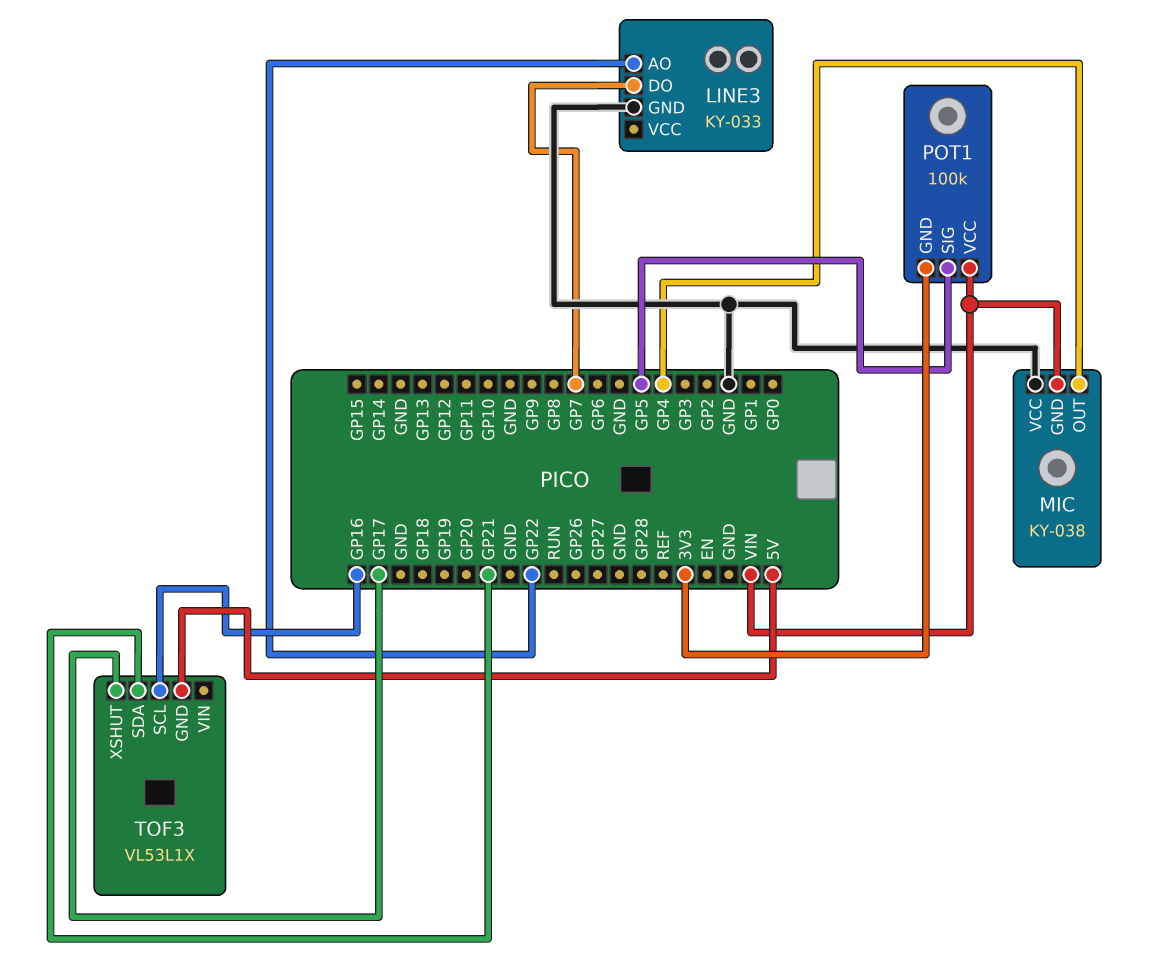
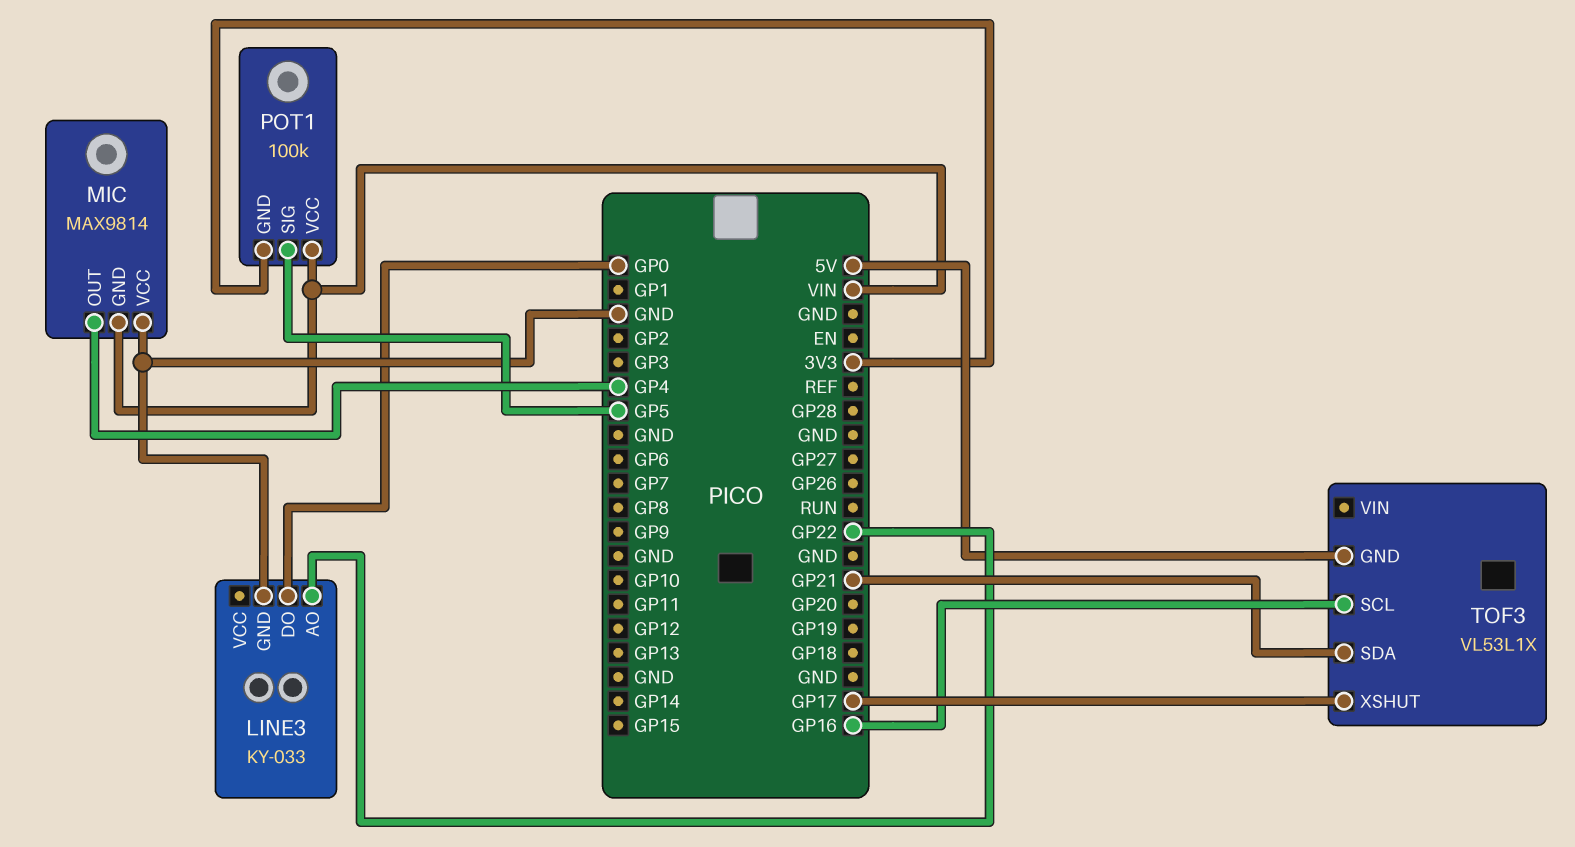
LINE3 pin DO: GP7 -> GP0
MIC: KY-038 -> MAX9814

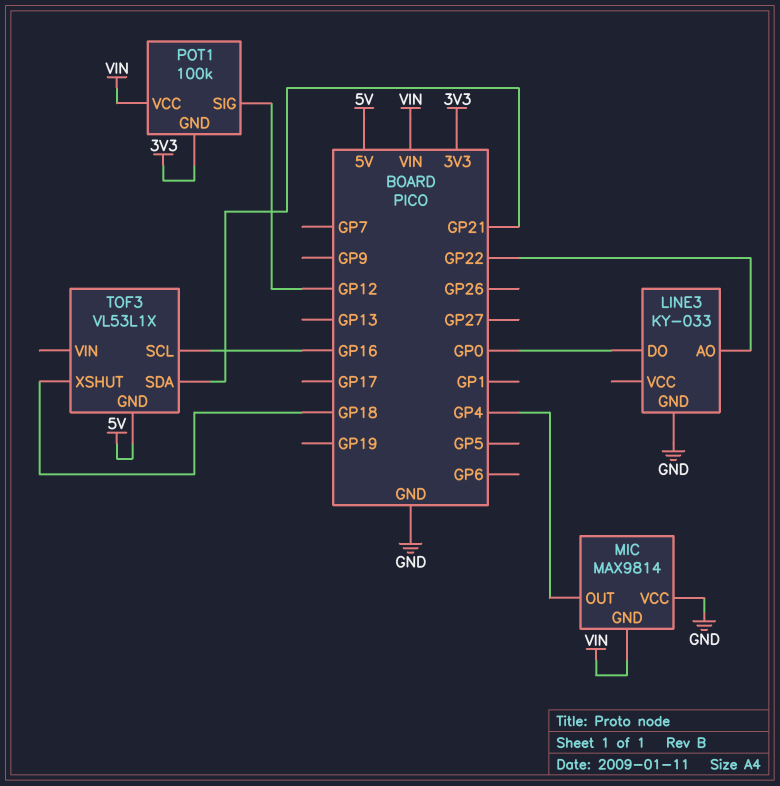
POT1 pin SIG: GP5 -> GP12
TOF3 pin XSHUT: GP17 -> GP18

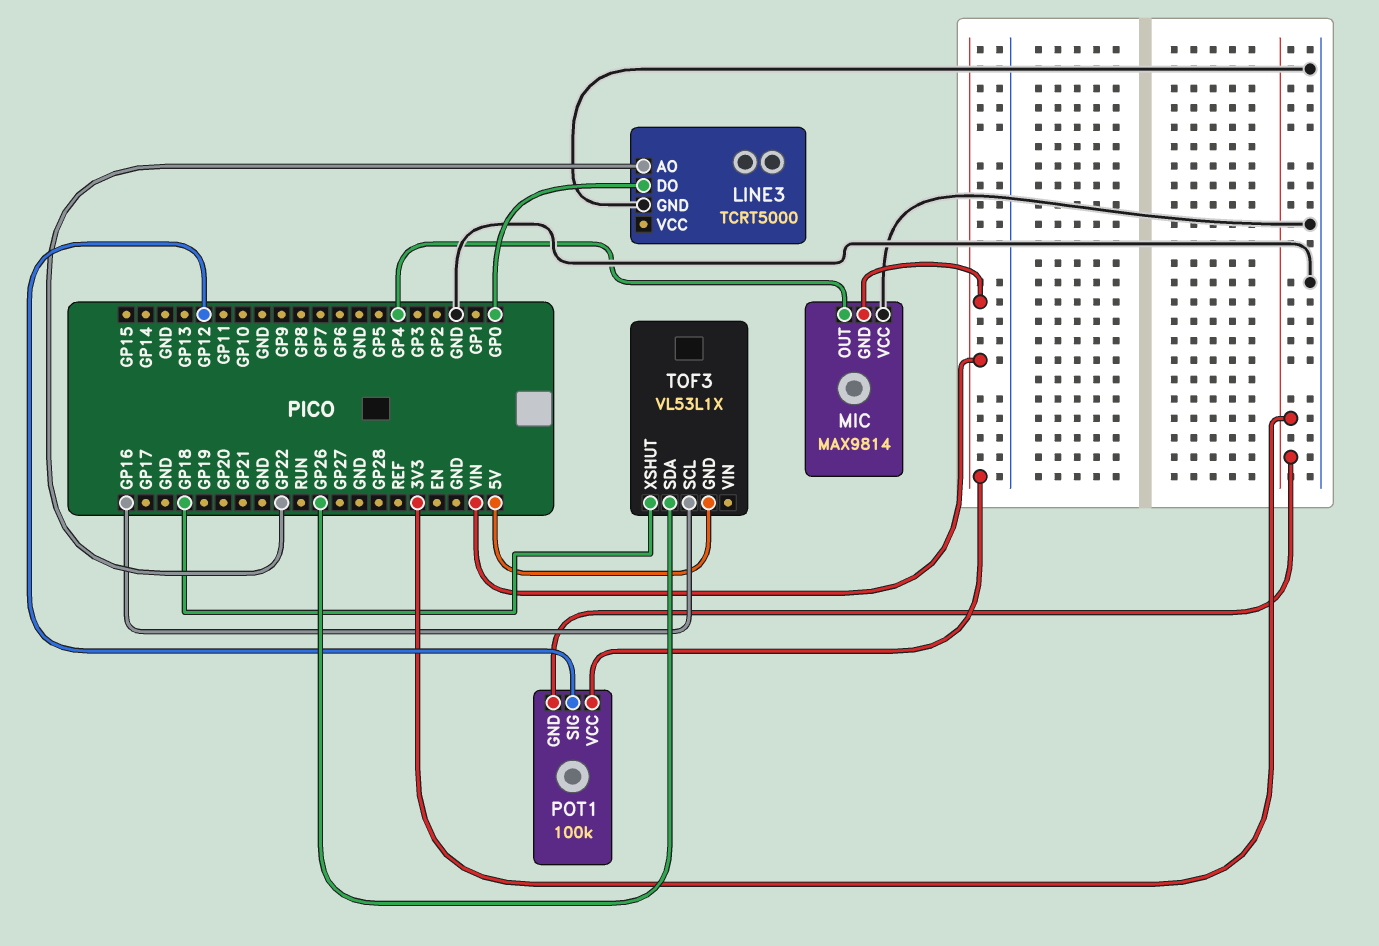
LINE3: KY-033 -> TCRT5000
TOF3 pin SDA: GP21 -> GP26

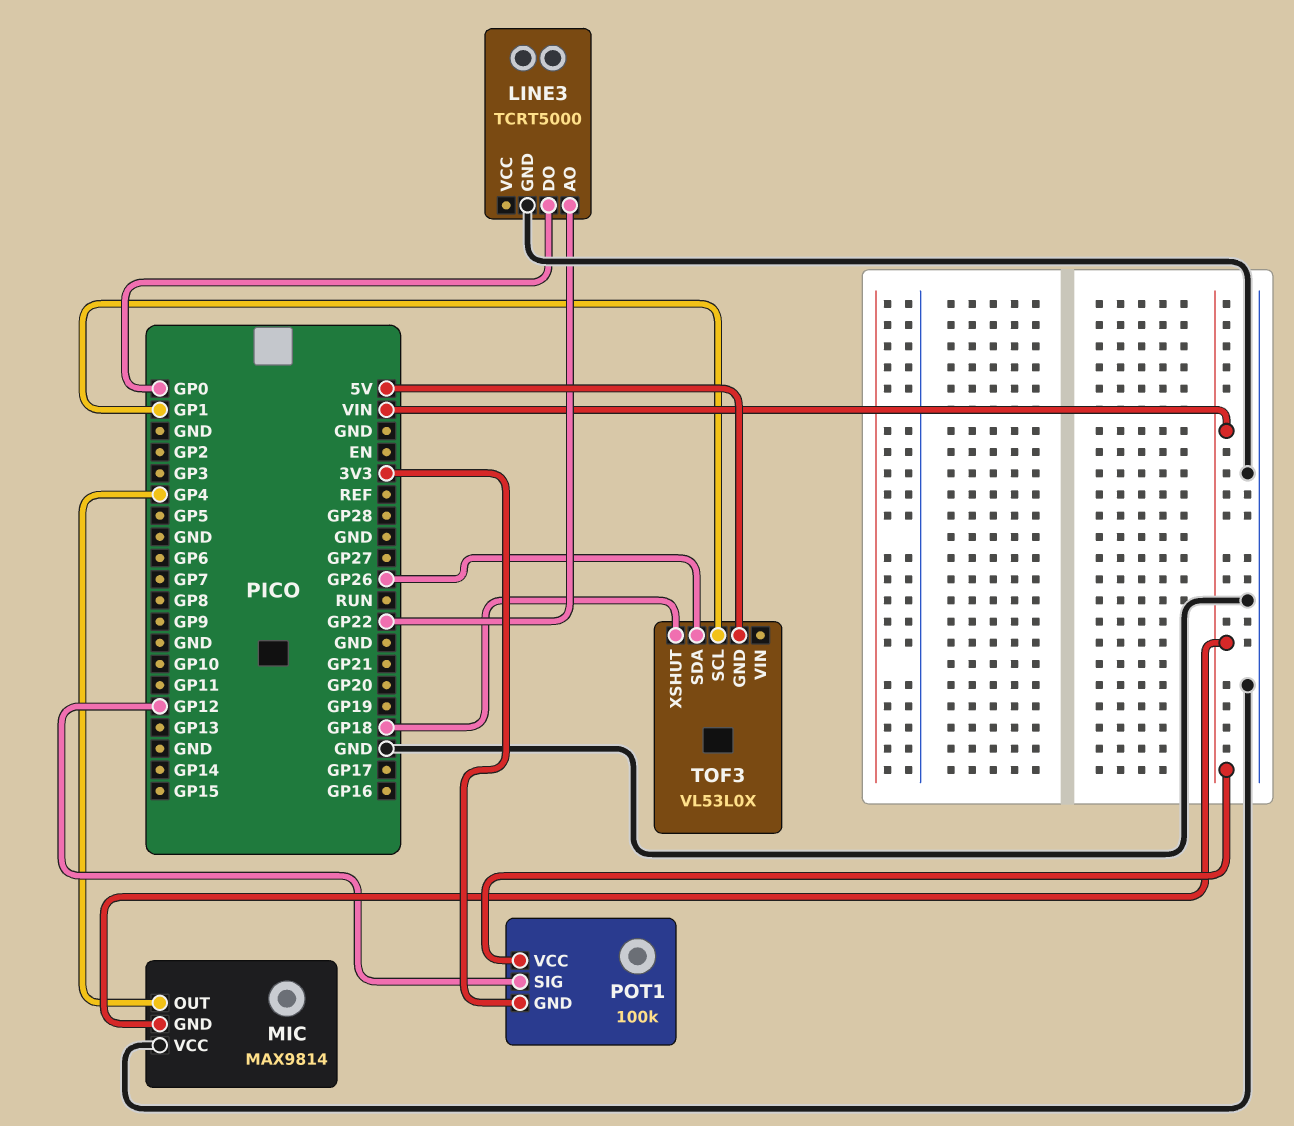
TOF3: VL53L1X -> VL53L0X
TOF3 pin SCL: GP16 -> GP1

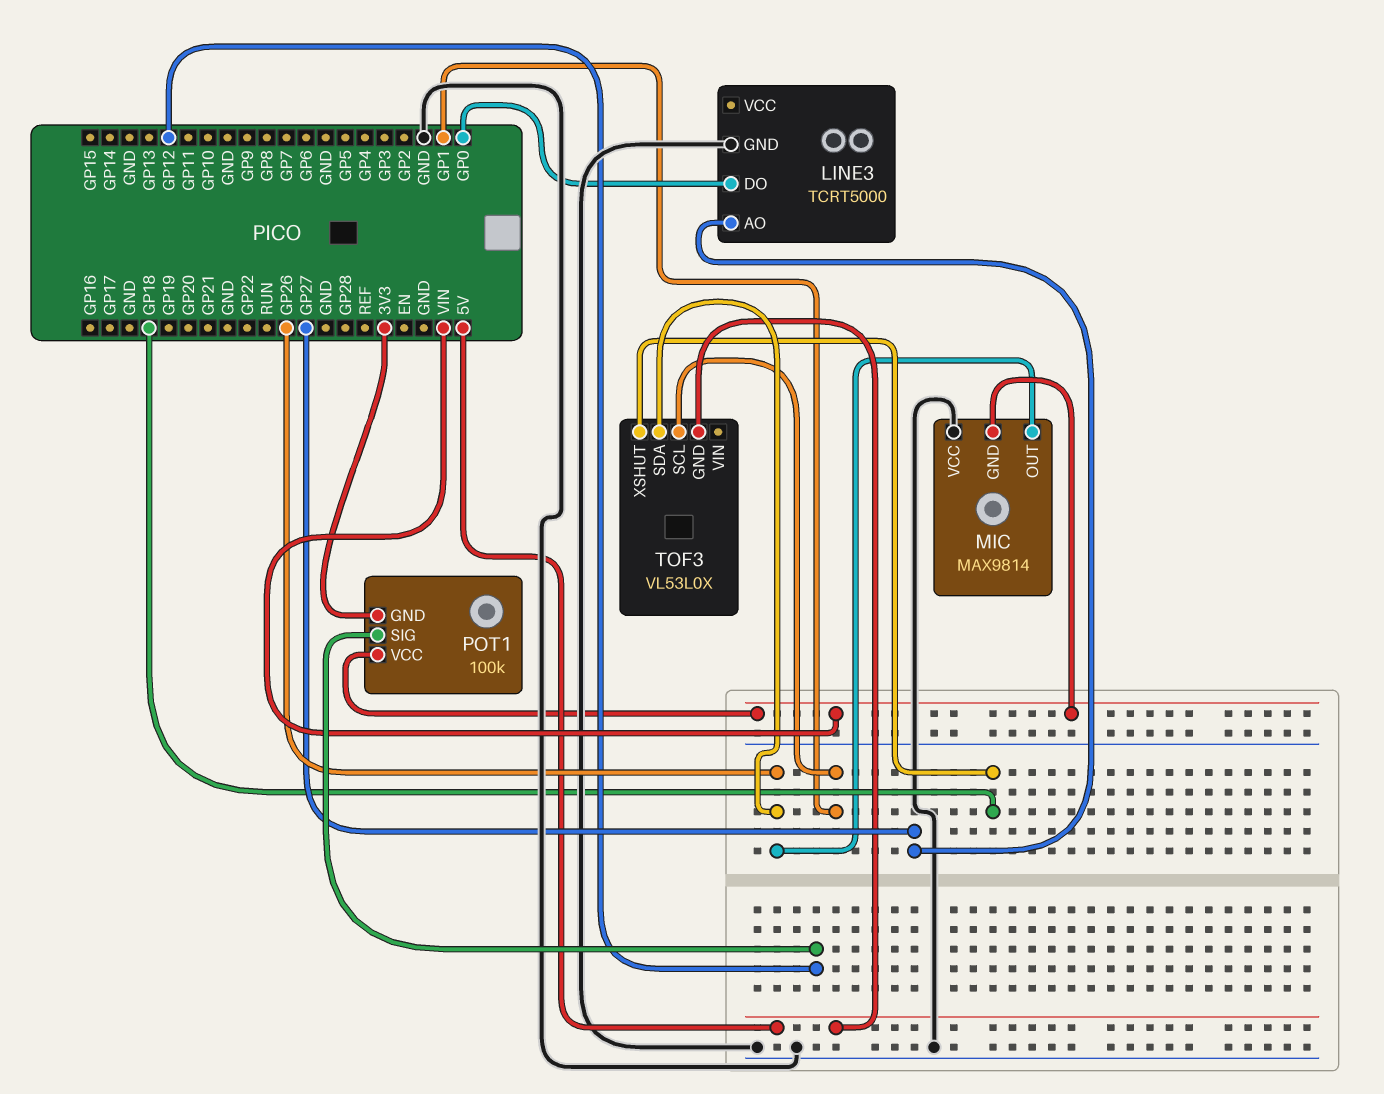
LINE3 pin AO: GP22 -> GP27
MIC pin OUT: GP4 -> GP26

